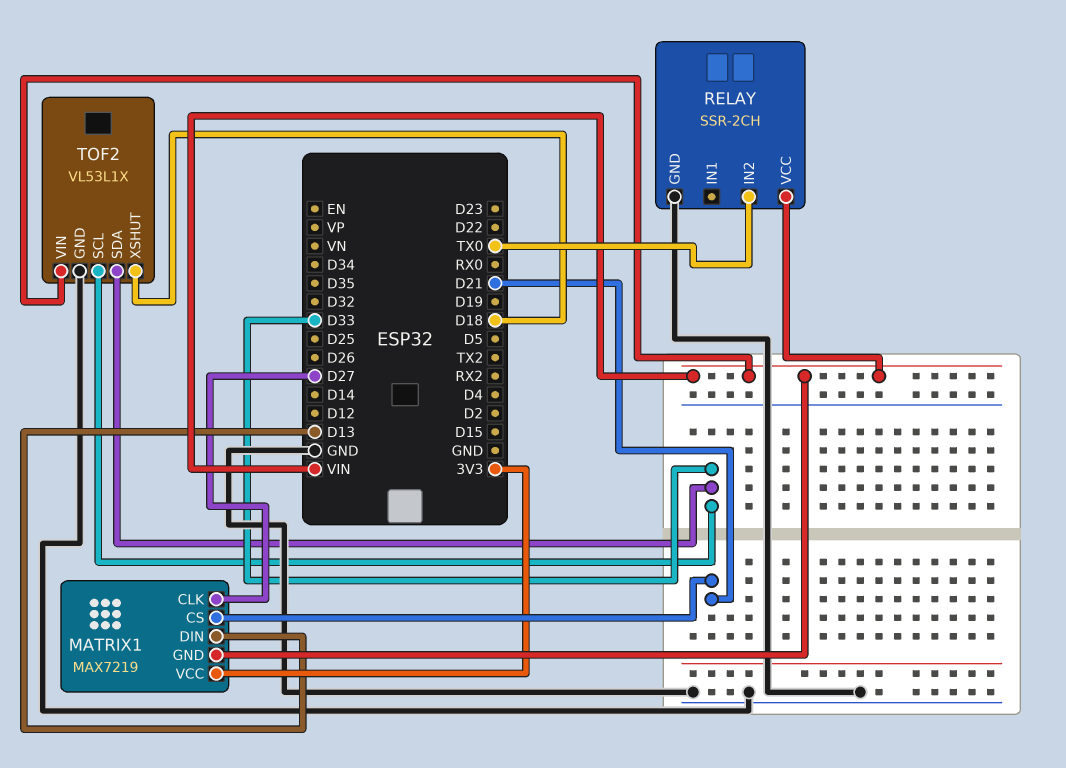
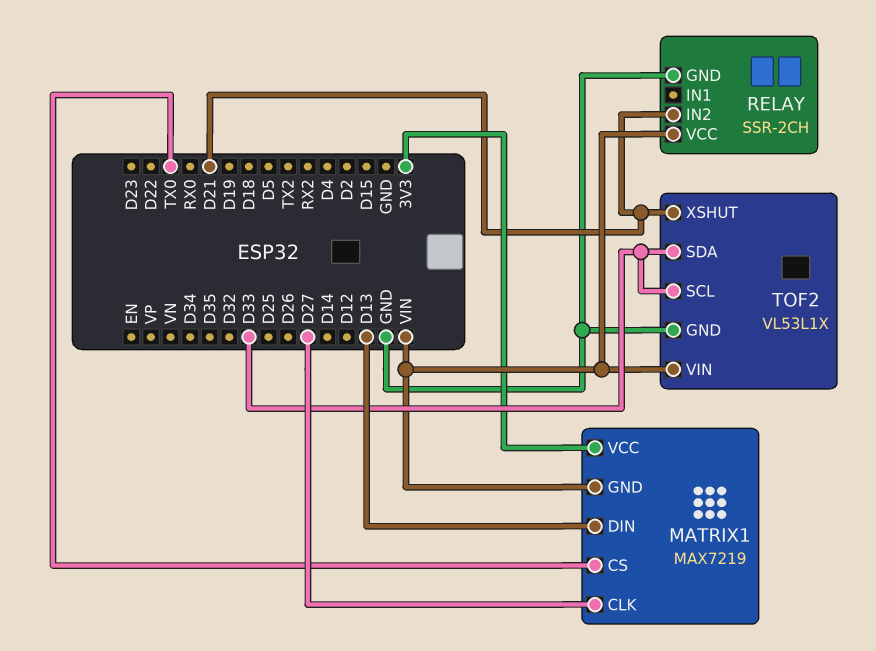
MATRIX1 pin CS: D21 -> TX0
RELAY pin IN2: TX0 -> D21
TOF2 pin XSHUT: D18 -> D21

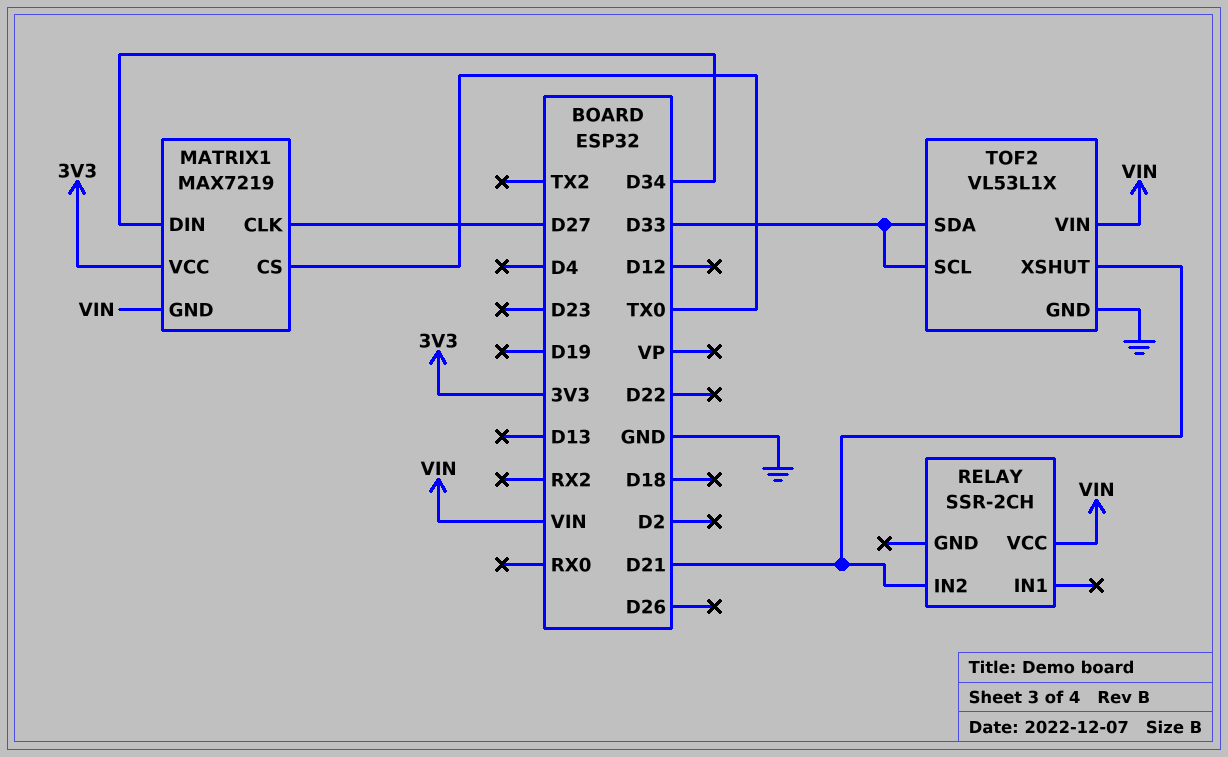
MATRIX1 pin DIN: D13 -> D34
RELAY pin GND: GND -> none

